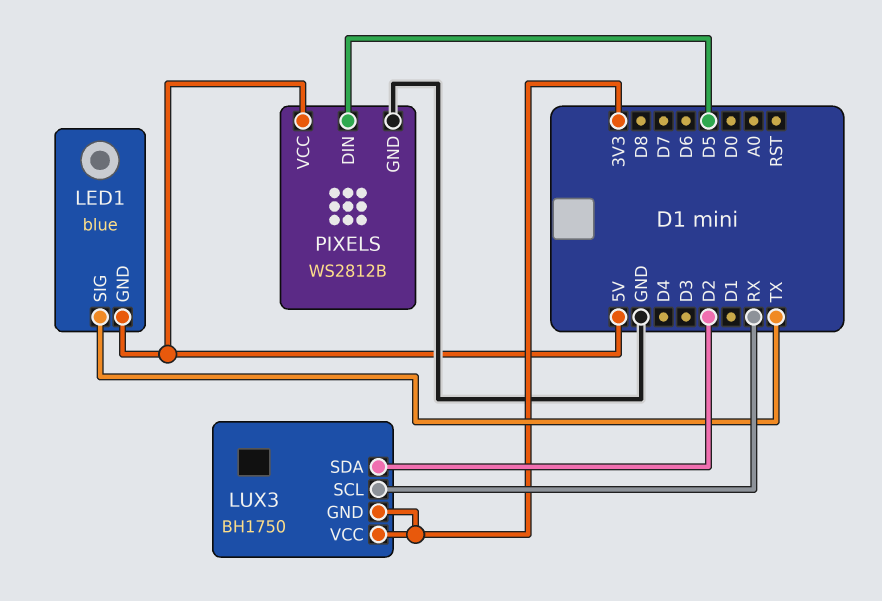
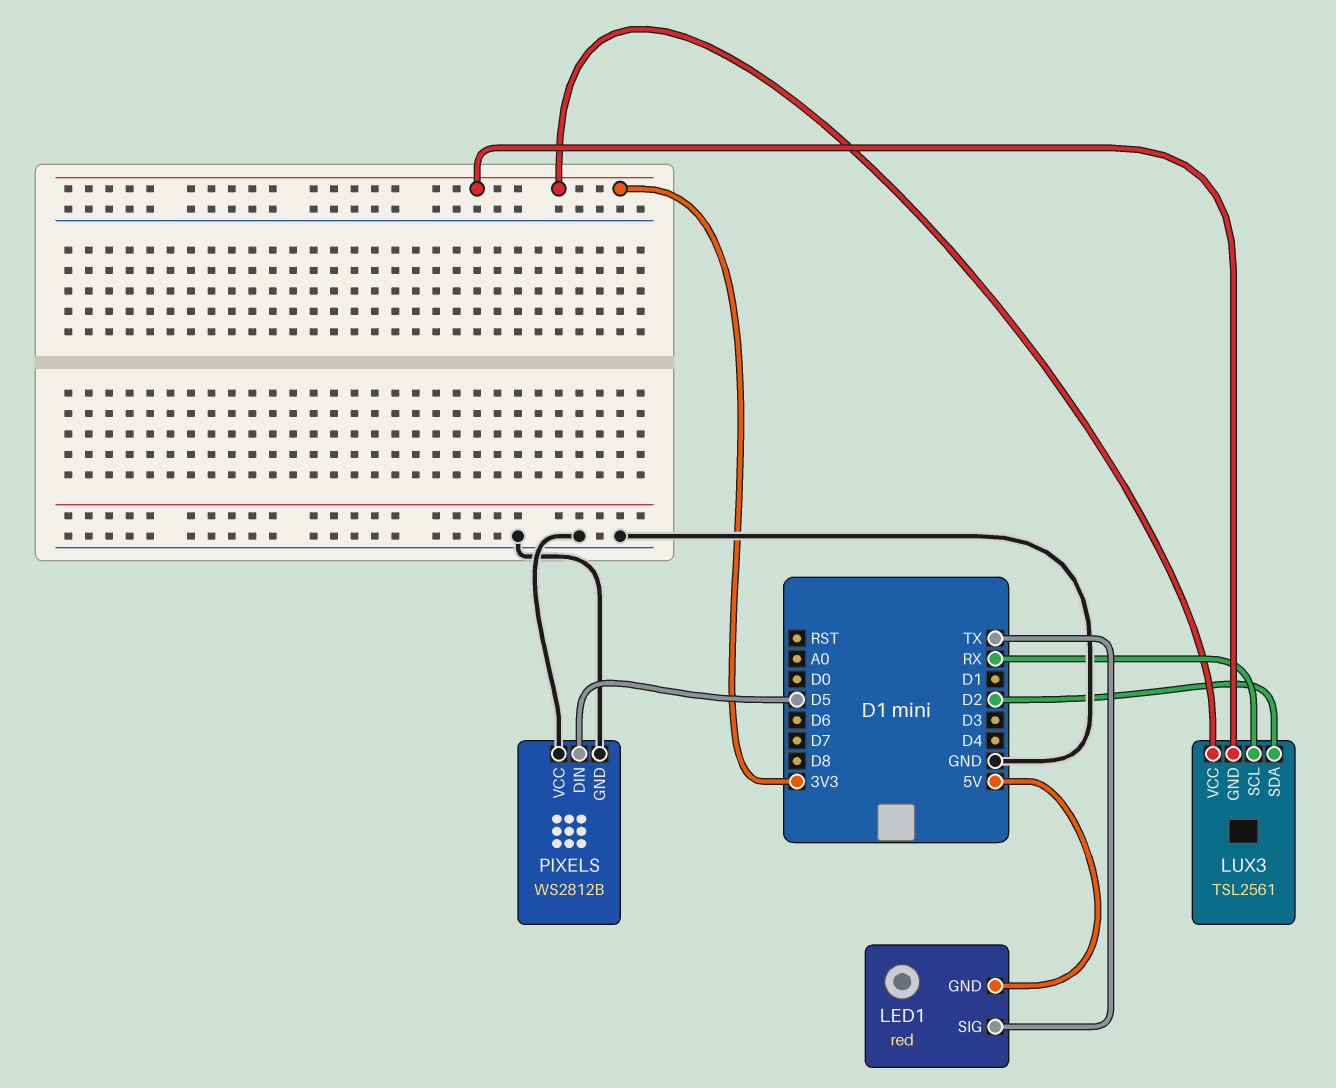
LED1: blue -> red
LUX3: BH1750 -> TSL2561
PIXELS pin VCC: 5V -> GND

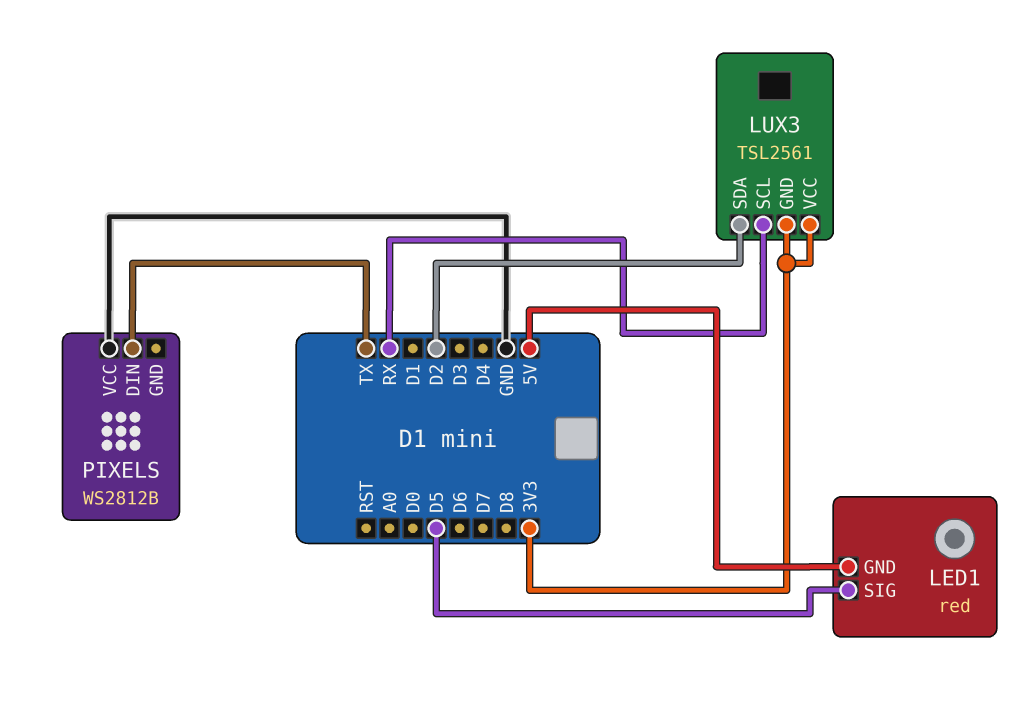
LED1 pin SIG: TX -> D5
PIXELS pin DIN: D5 -> TX
PIXELS pin GND: GND -> none

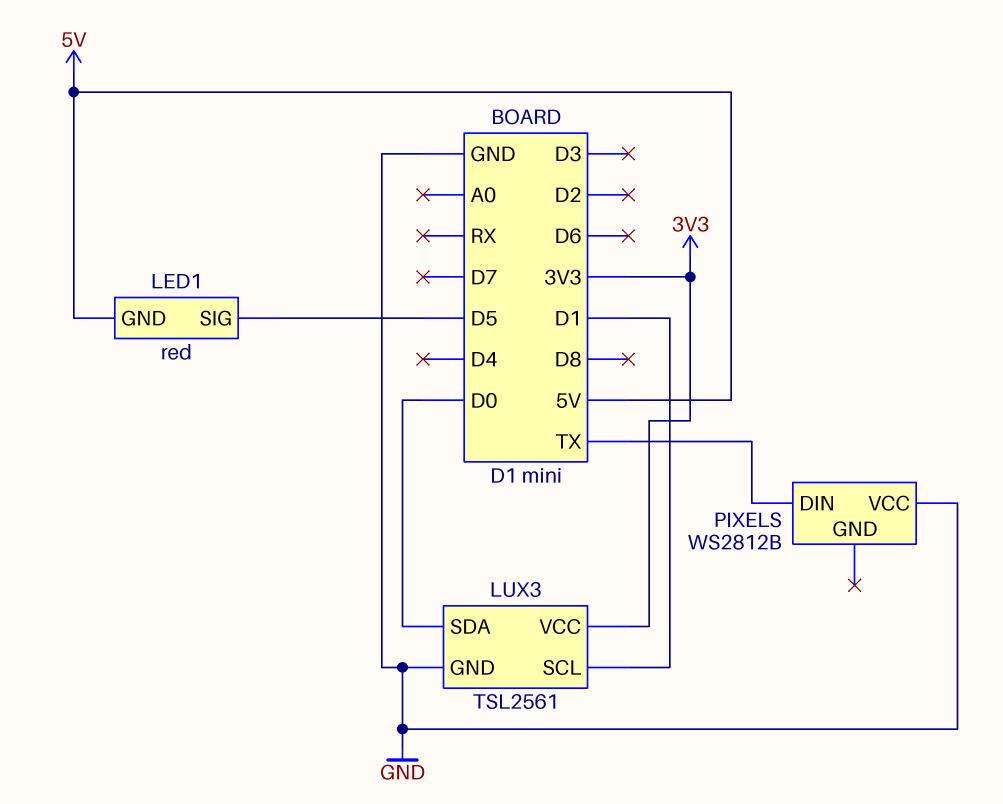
LUX3 pin GND: 3V3 -> GND
LUX3 pin SCL: RX -> D1
LUX3 pin SDA: D2 -> D0

